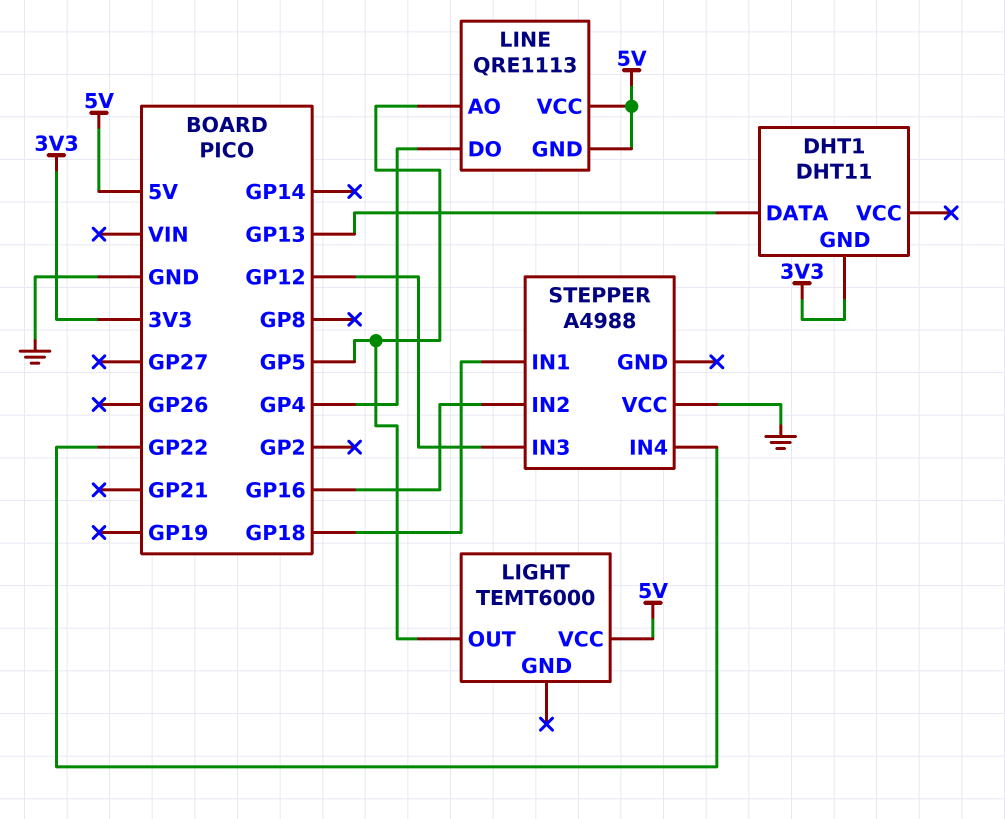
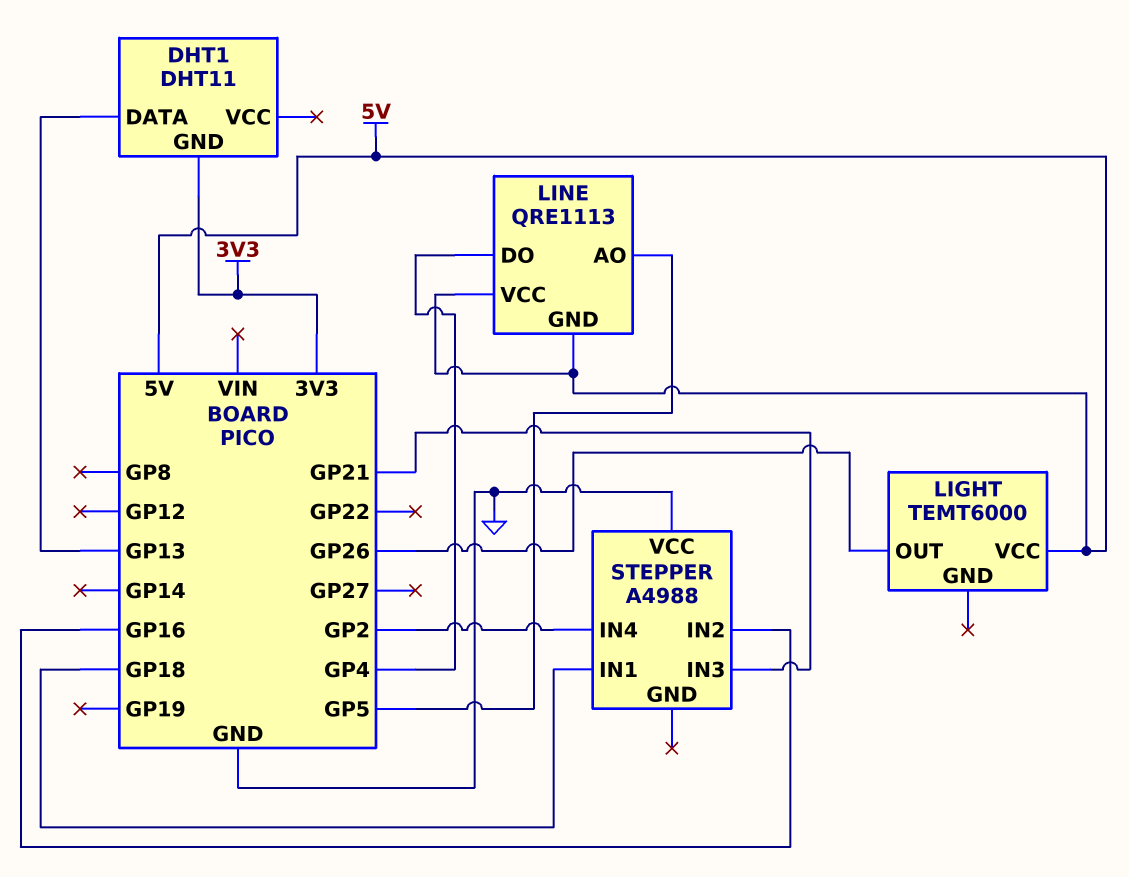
LIGHT pin OUT: GP5 -> GP26
STEPPER pin IN3: GP12 -> GP21
STEPPER pin IN4: GP22 -> GP2

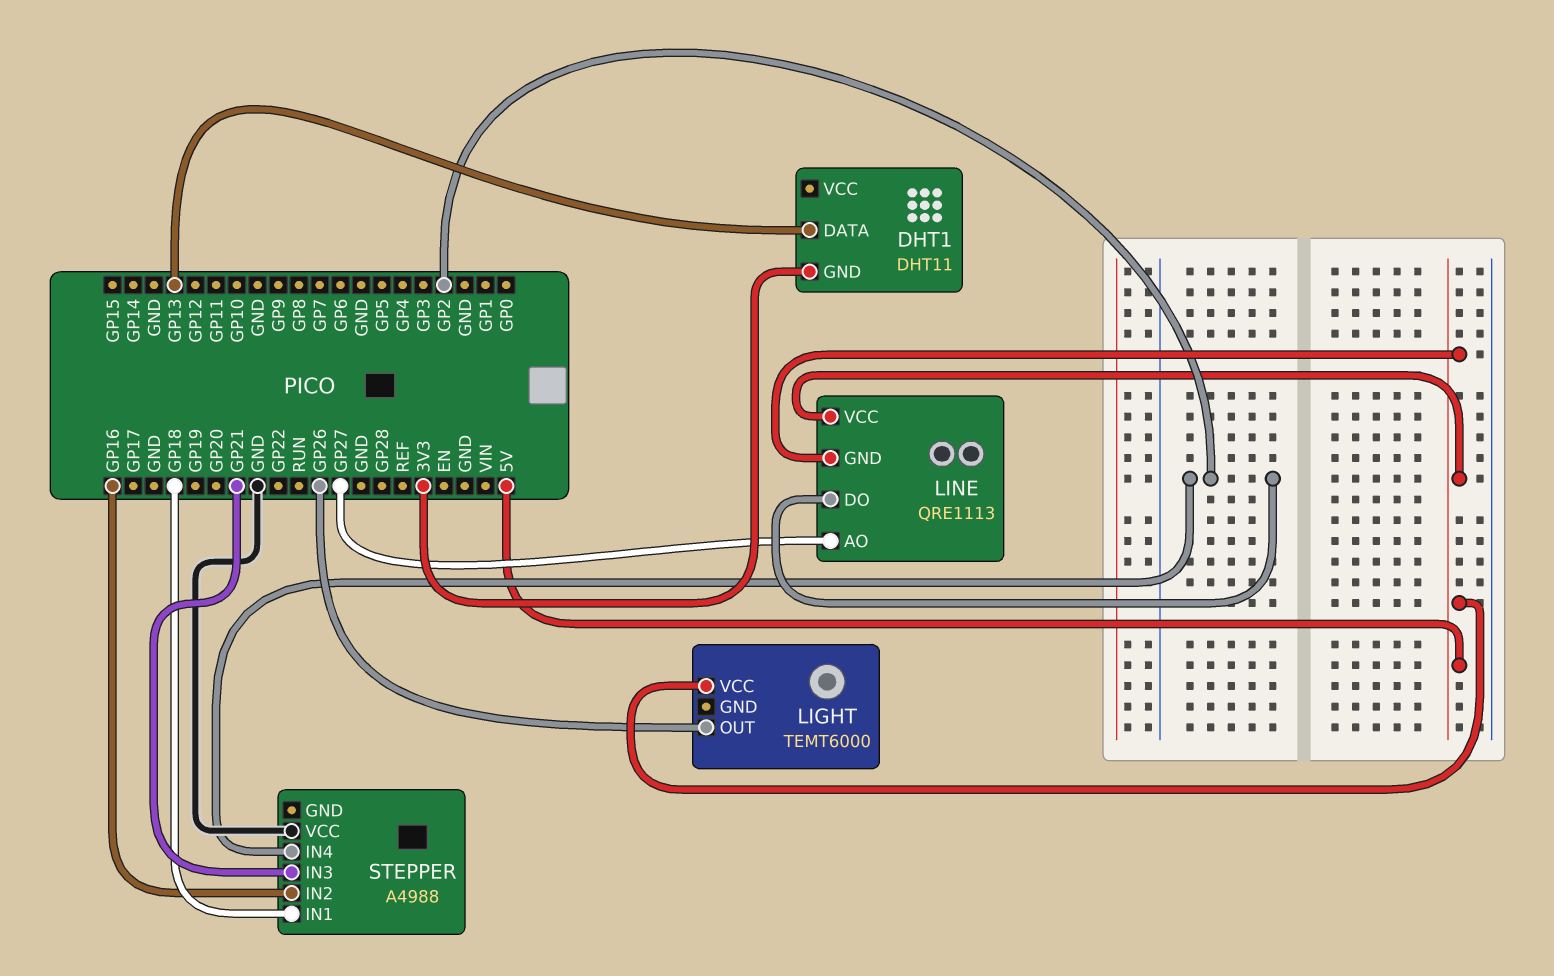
LINE pin AO: GP5 -> GP27
LINE pin DO: GP4 -> GP2

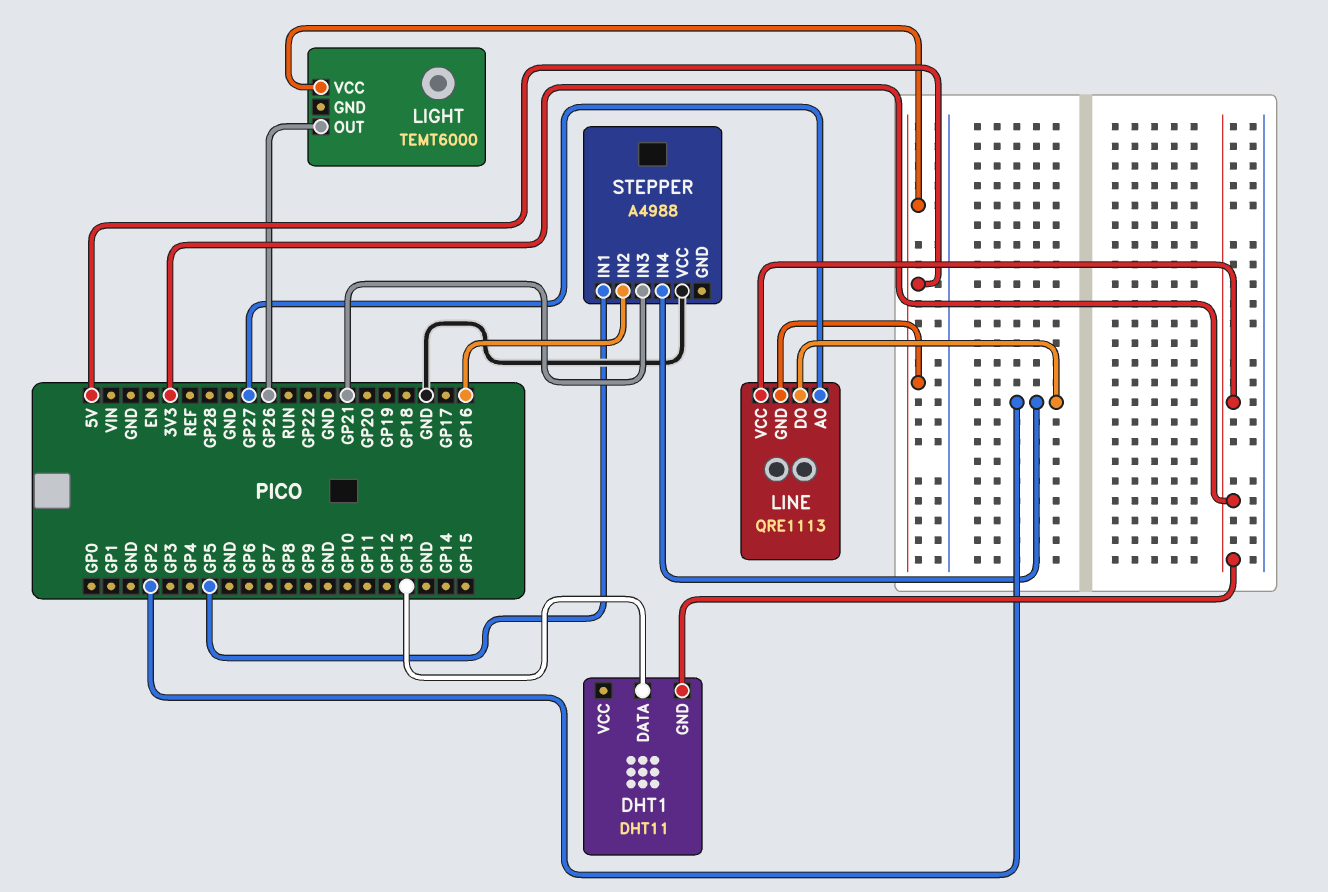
LINE pin VCC: 5V -> 3V3
STEPPER pin IN1: GP18 -> GP5

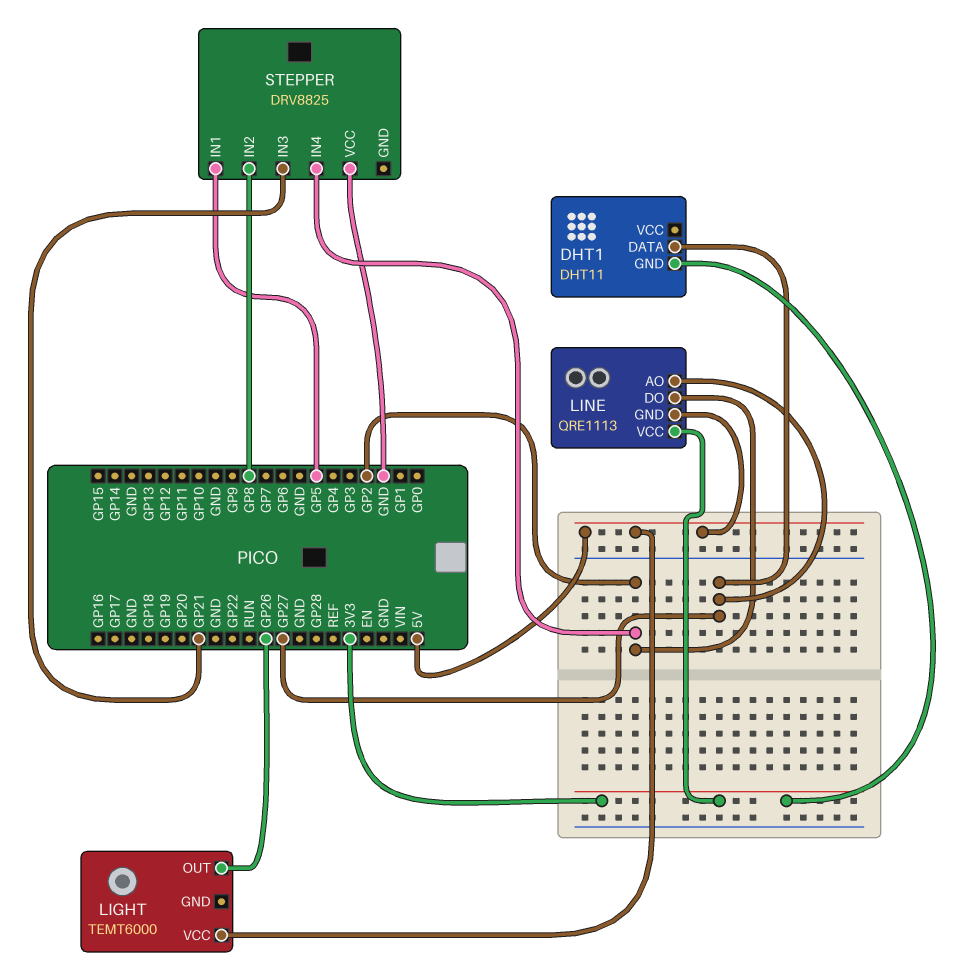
DHT1 pin DATA: GP13 -> GP27
STEPPER: A4988 -> DRV8825
STEPPER pin IN2: GP16 -> GP8

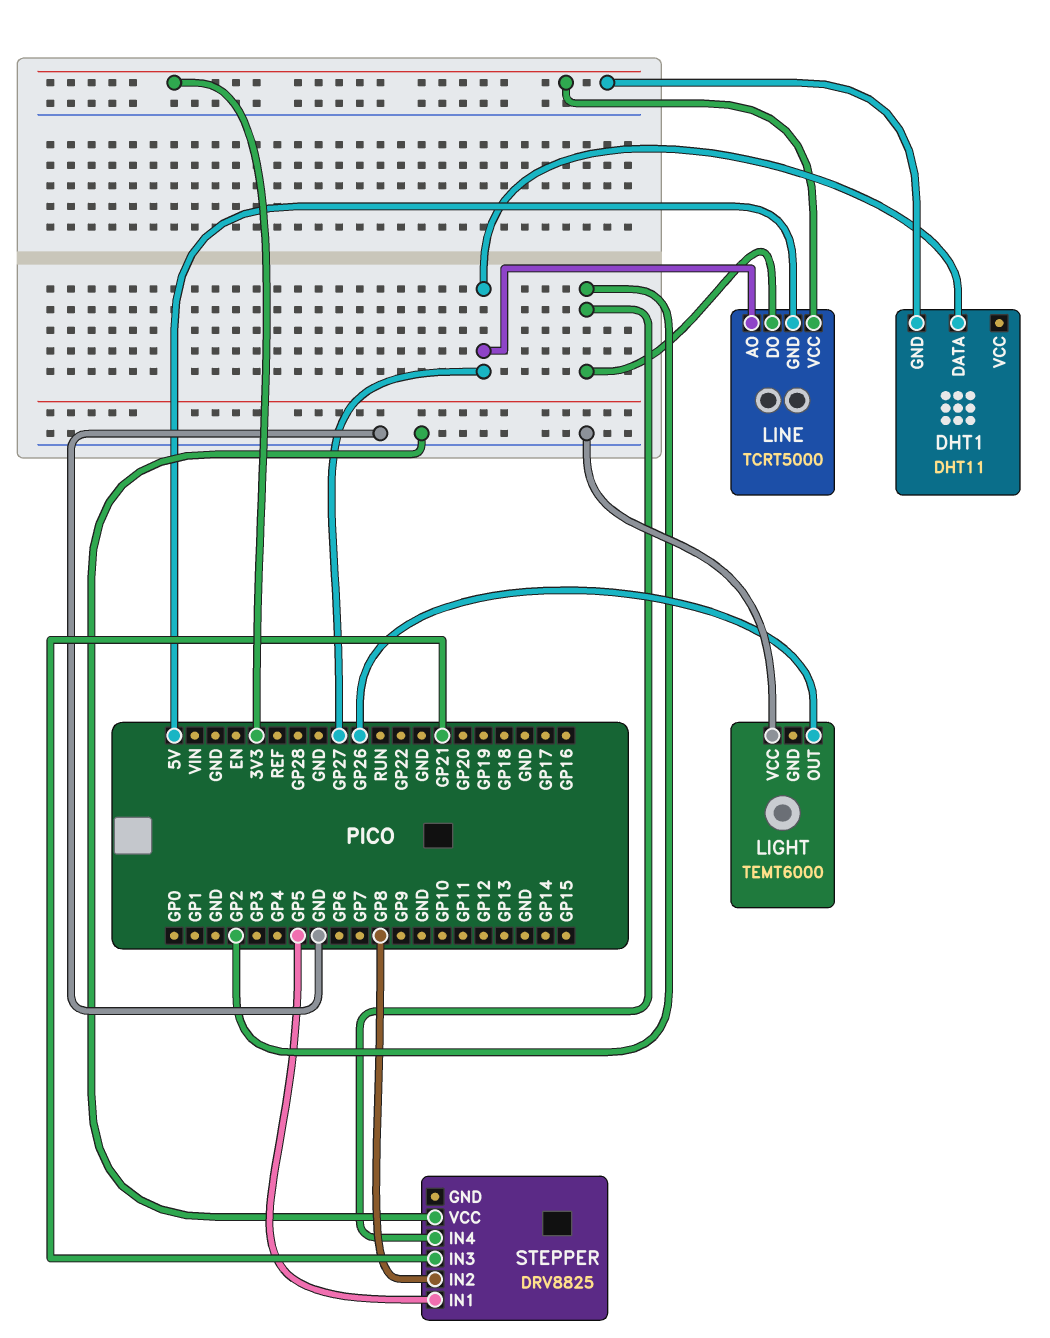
LIGHT pin VCC: 5V -> GND
LINE: QRE1113 -> TCRT5000

